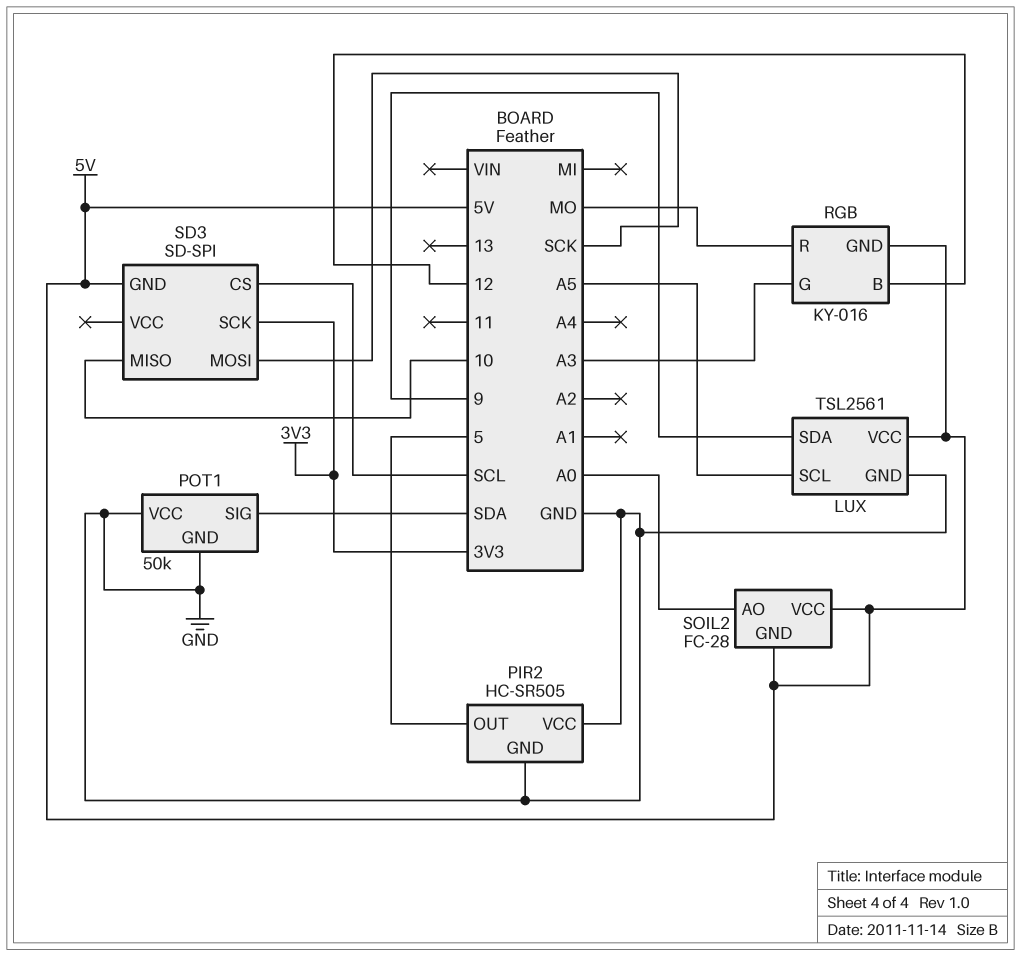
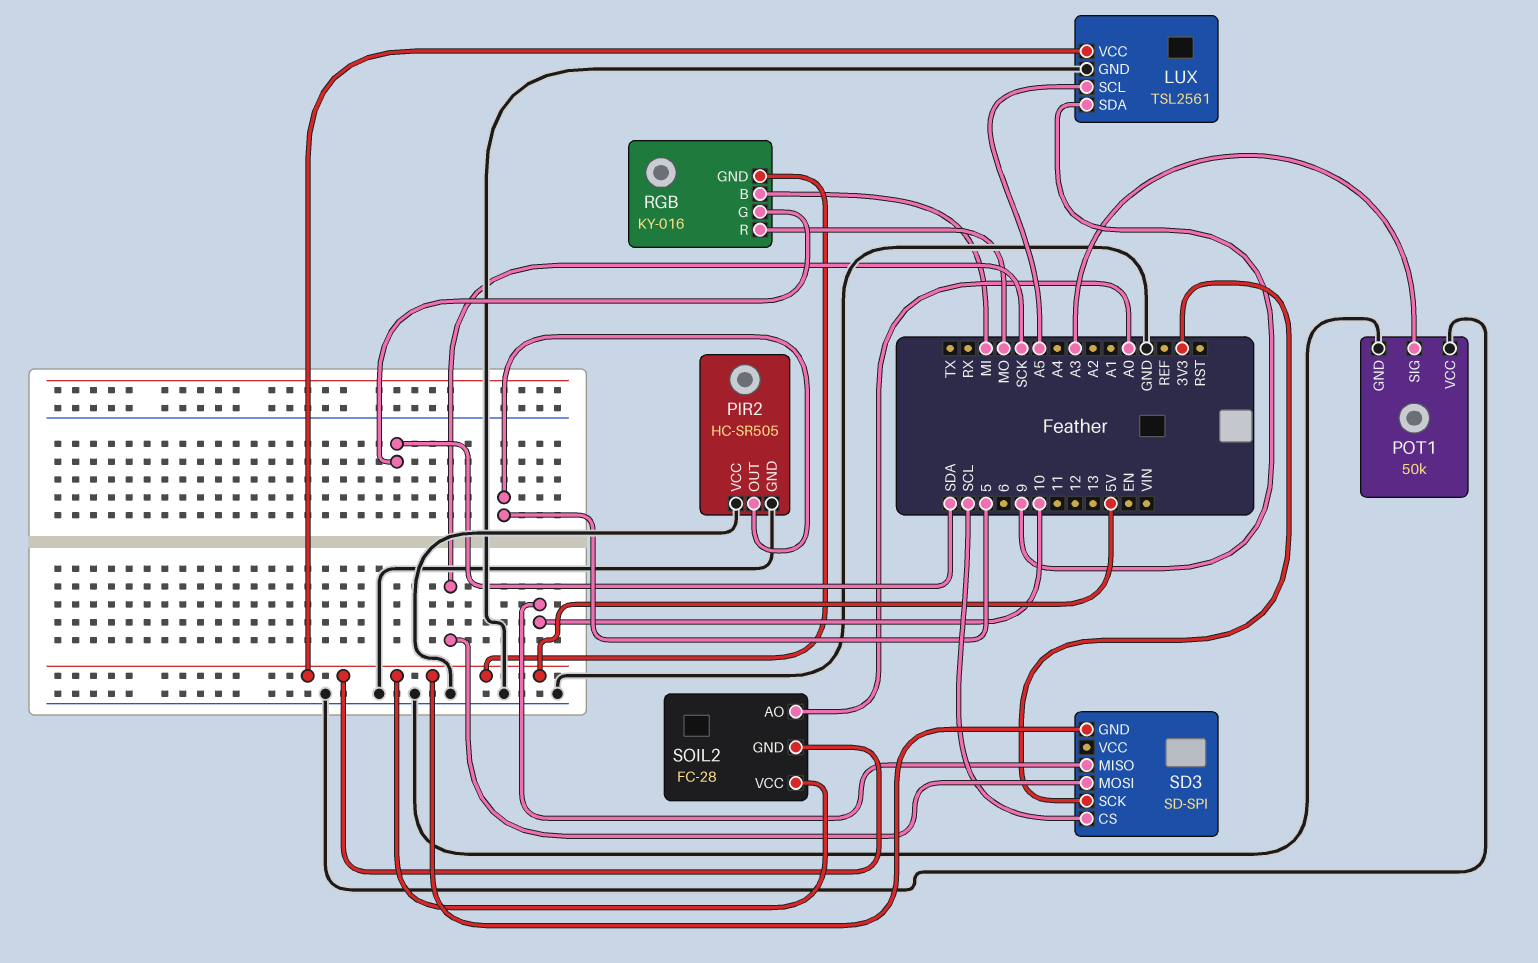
POT1 pin SIG: SDA -> A3
RGB pin B: 12 -> MI
RGB pin G: A3 -> SDA

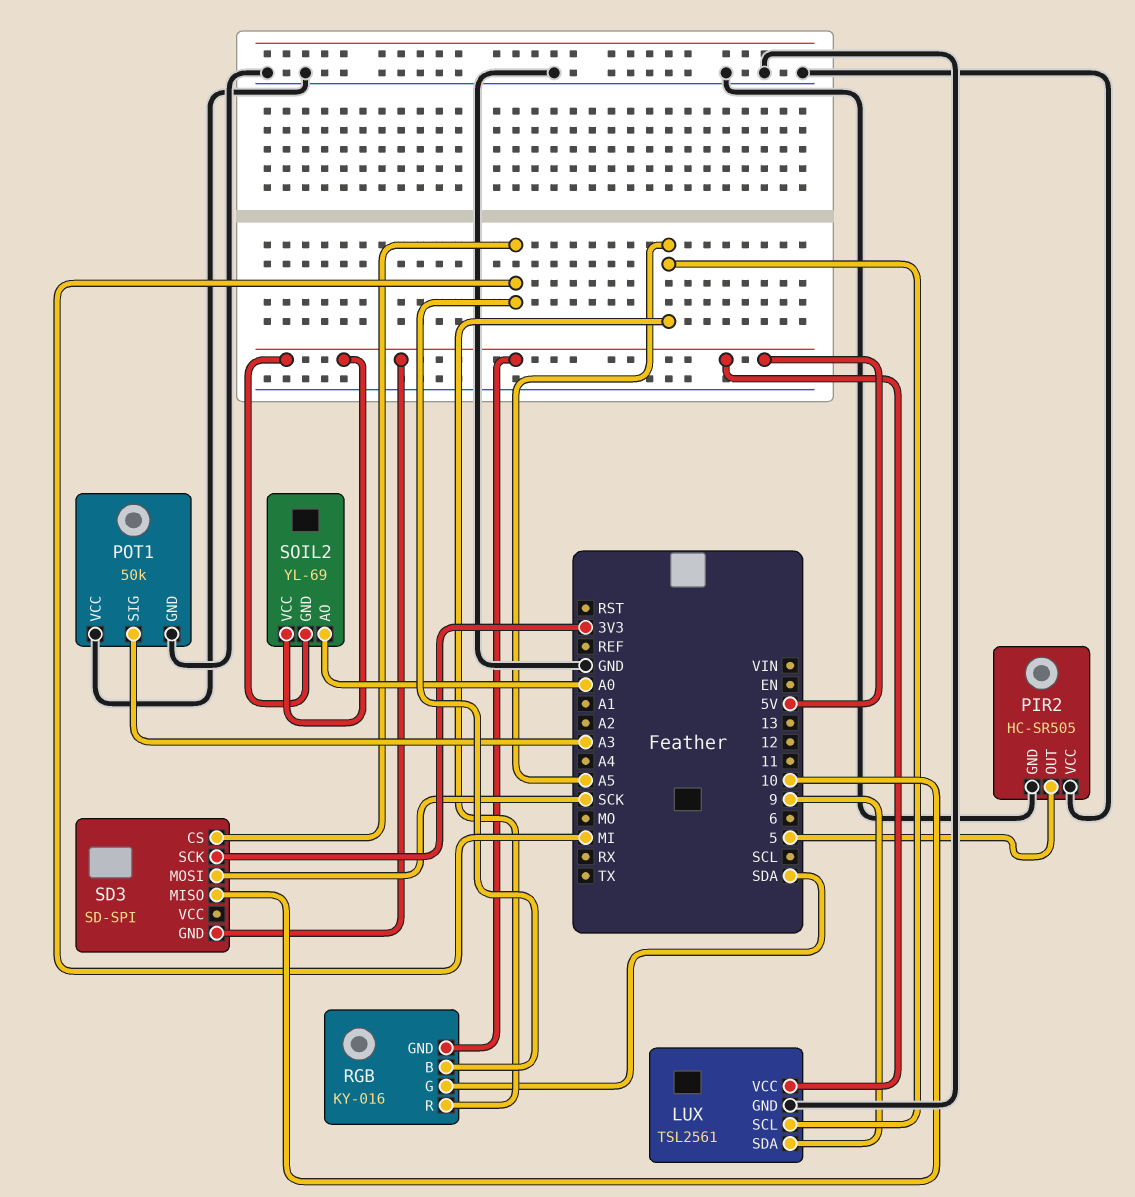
RGB pin R: MO -> A5
SD3 pin CS: SCL -> MI
SOIL2: FC-28 -> YL-69

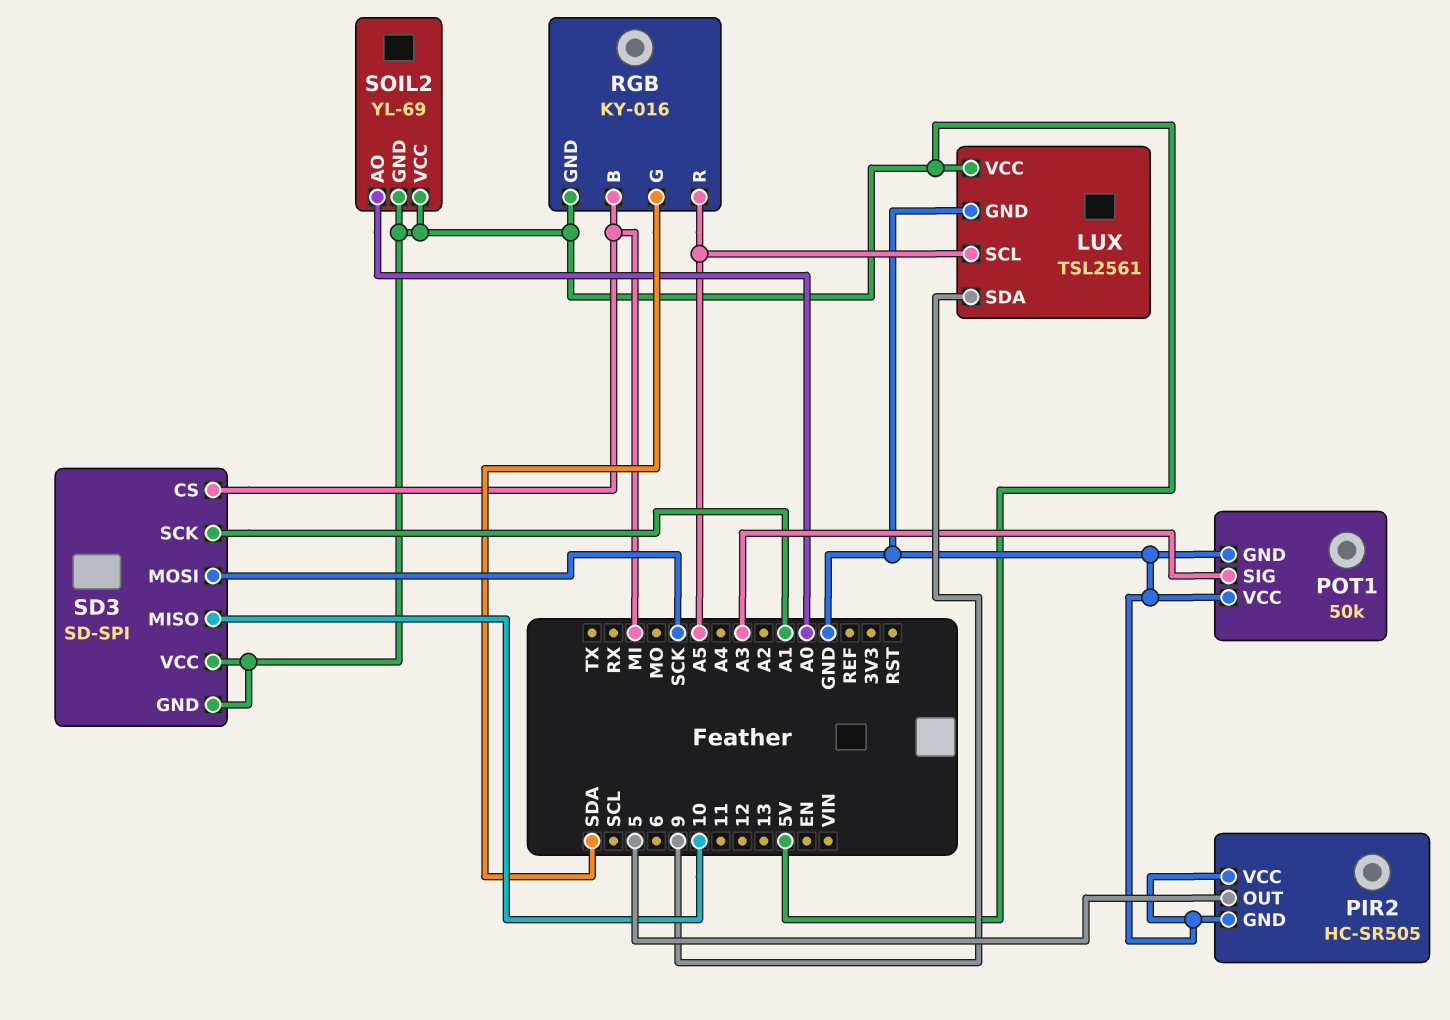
SD3 pin SCK: 3V3 -> A1
SD3 pin VCC: none -> 5V

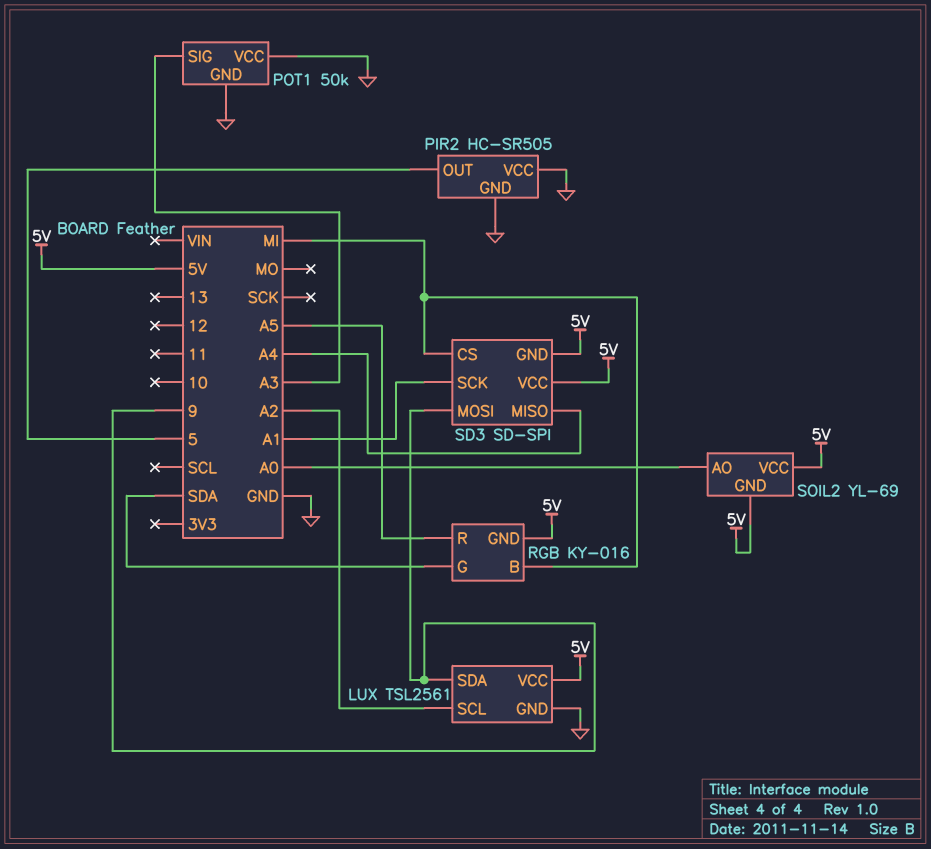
LUX pin SCL: A5 -> A2
SD3 pin MISO: 10 -> A4
SD3 pin MOSI: SCK -> 9

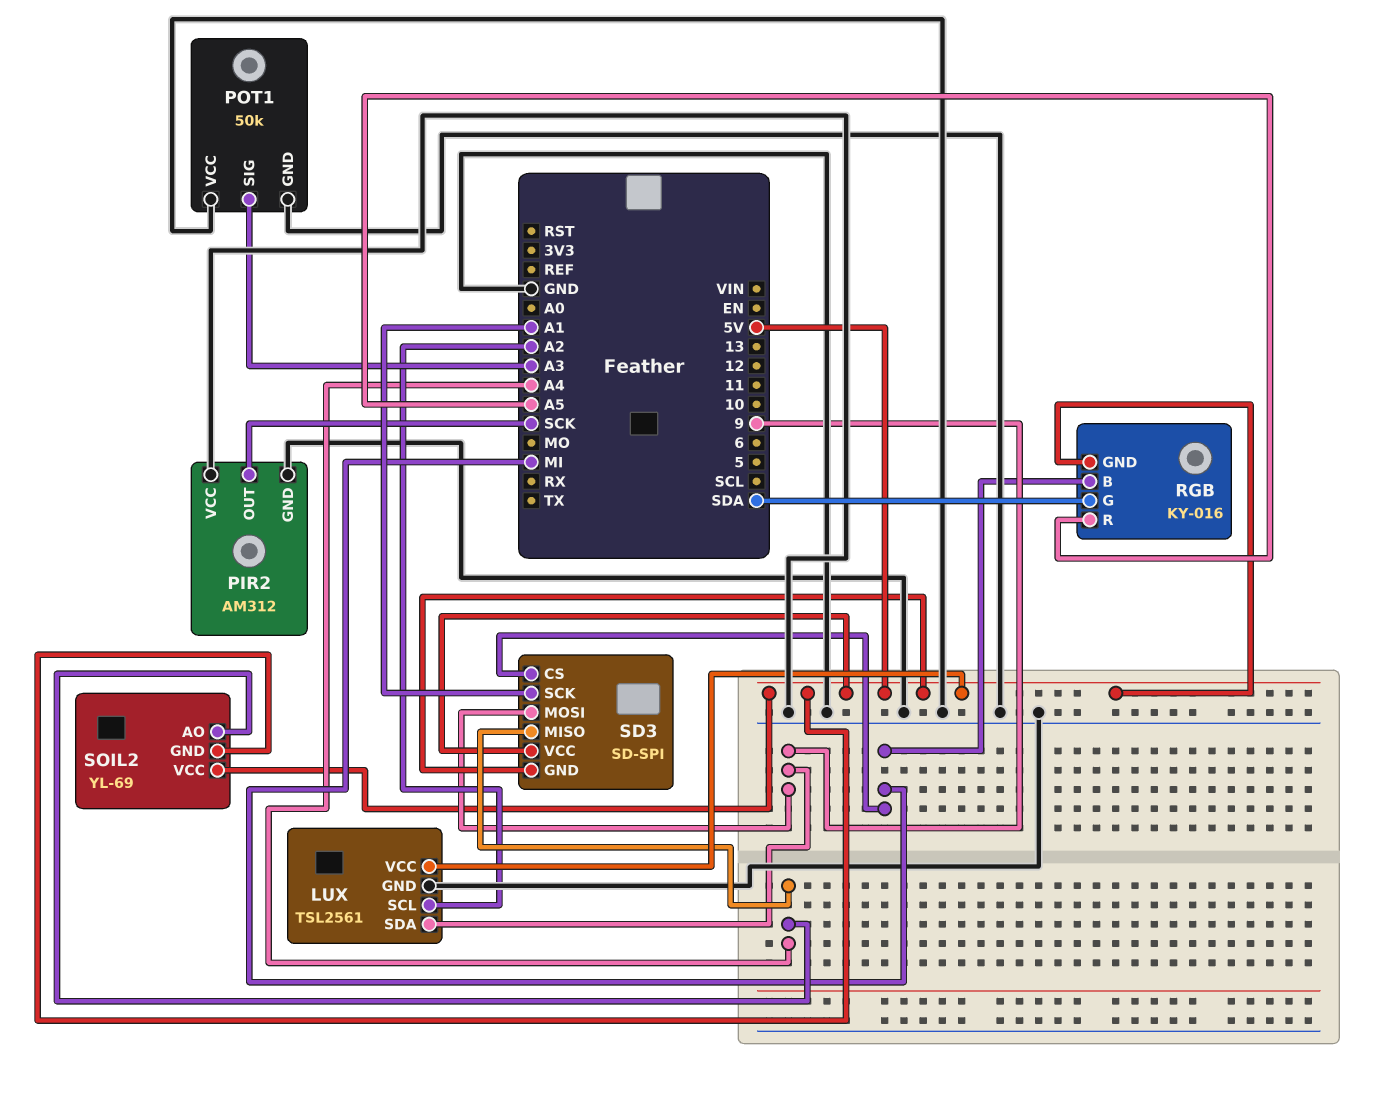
PIR2: HC-SR505 -> AM312
PIR2 pin OUT: 5 -> SCK
SOIL2 pin AO: A0 -> A4

